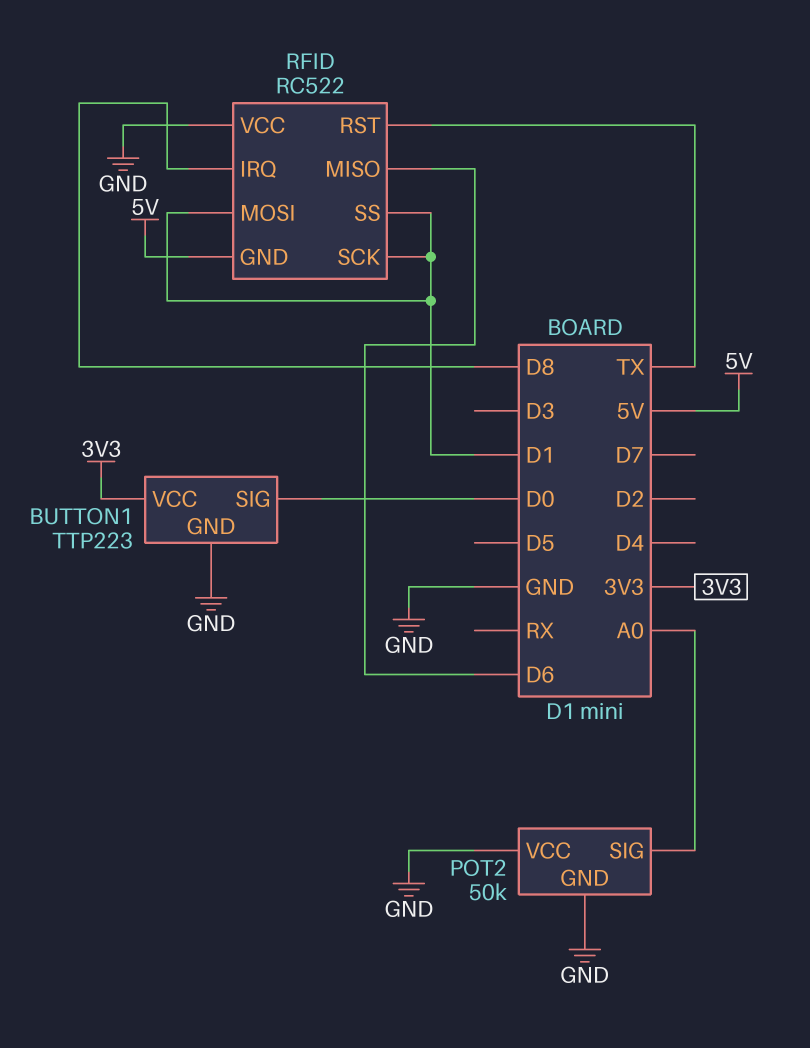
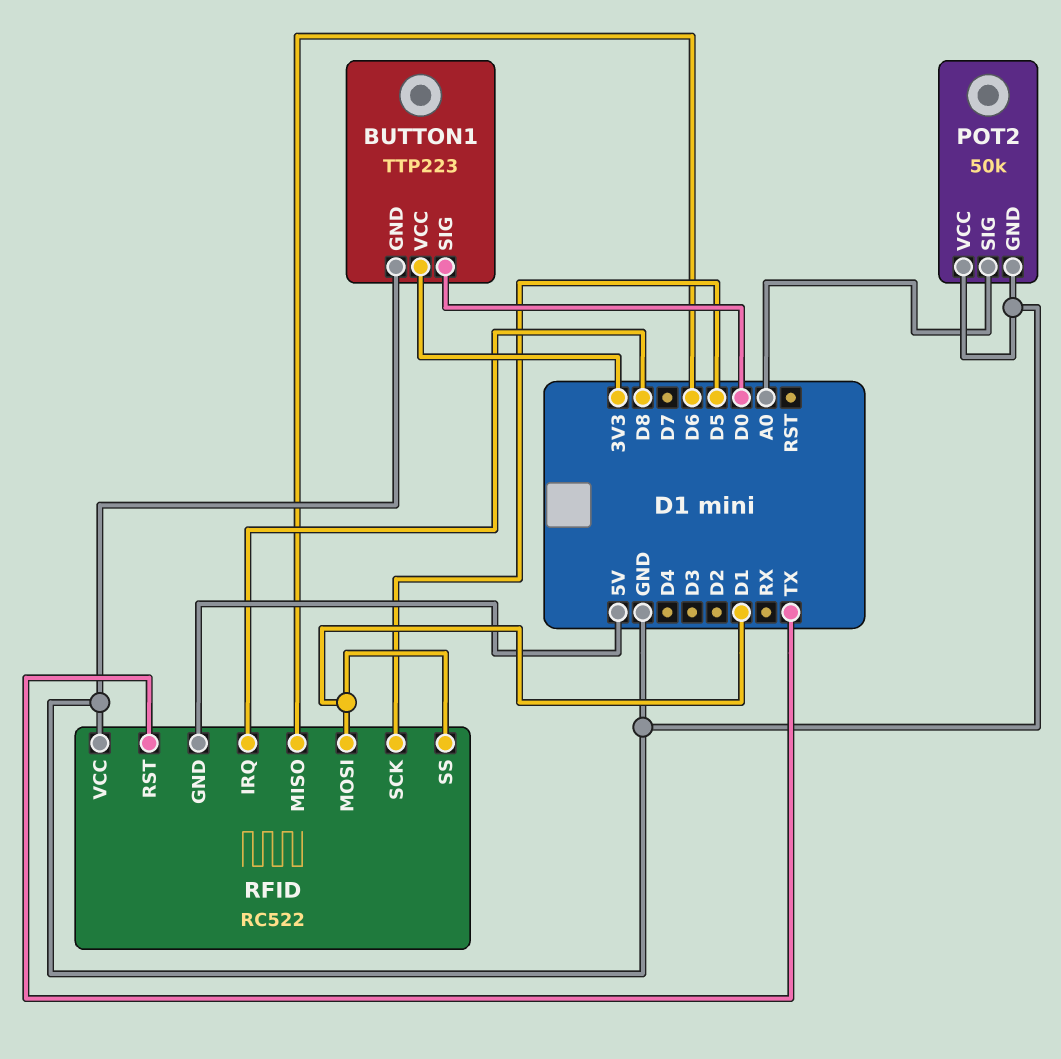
RFID pin SCK: D1 -> D5

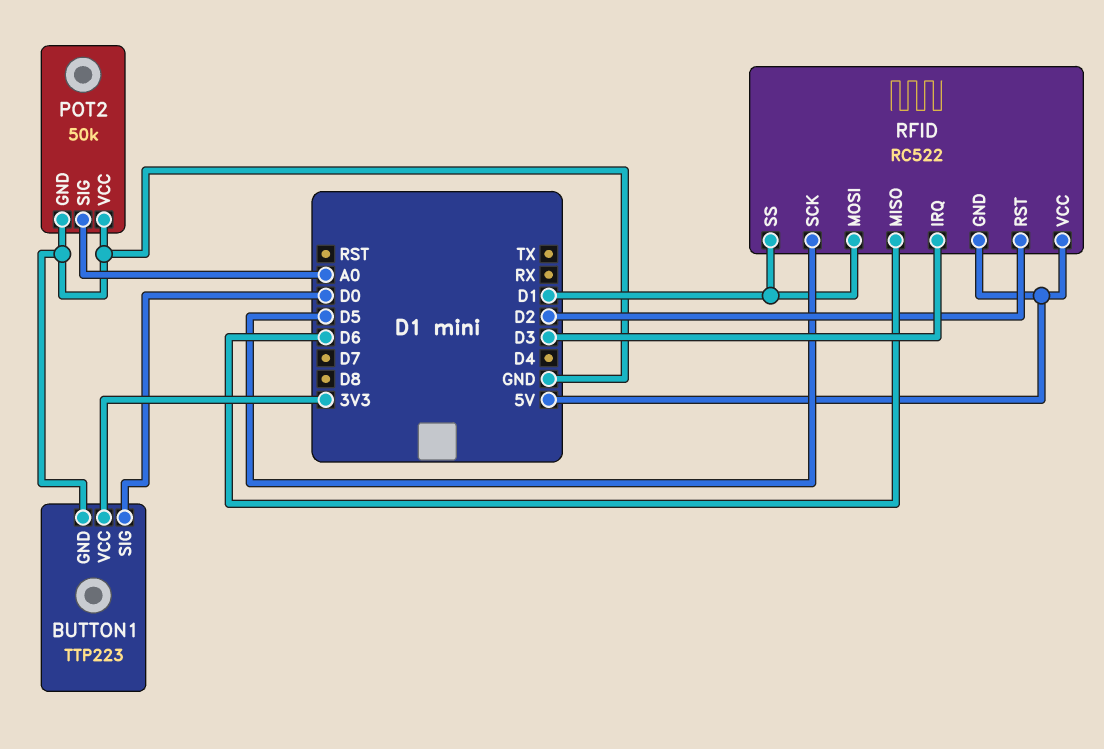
RFID pin IRQ: D8 -> D3
RFID pin RST: TX -> D2
RFID pin VCC: GND -> 5V

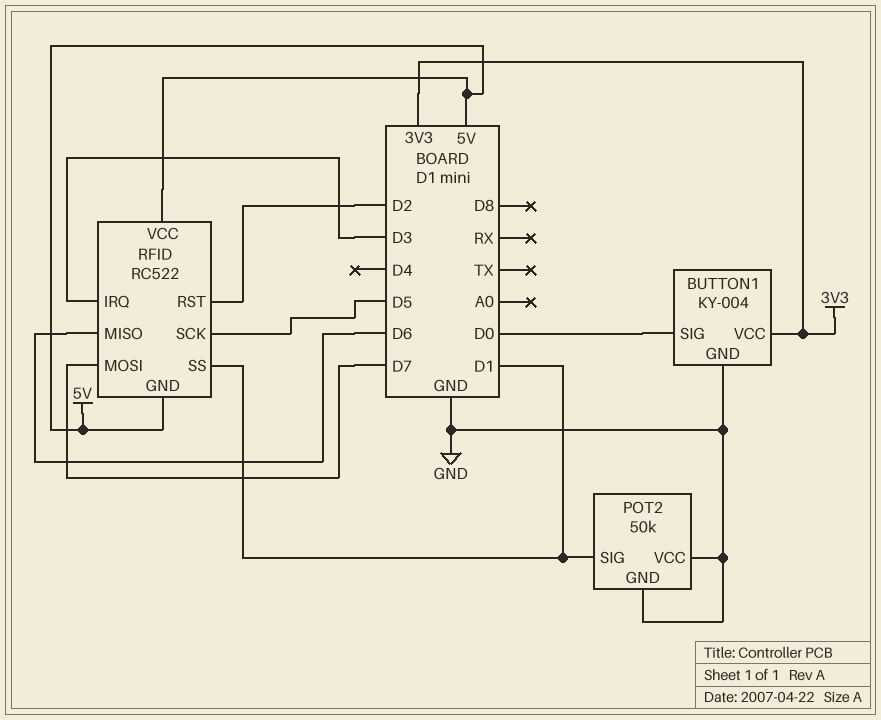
BUTTON1: TTP223 -> KY-004
POT2 pin SIG: A0 -> D1
RFID pin MOSI: D1 -> D7

